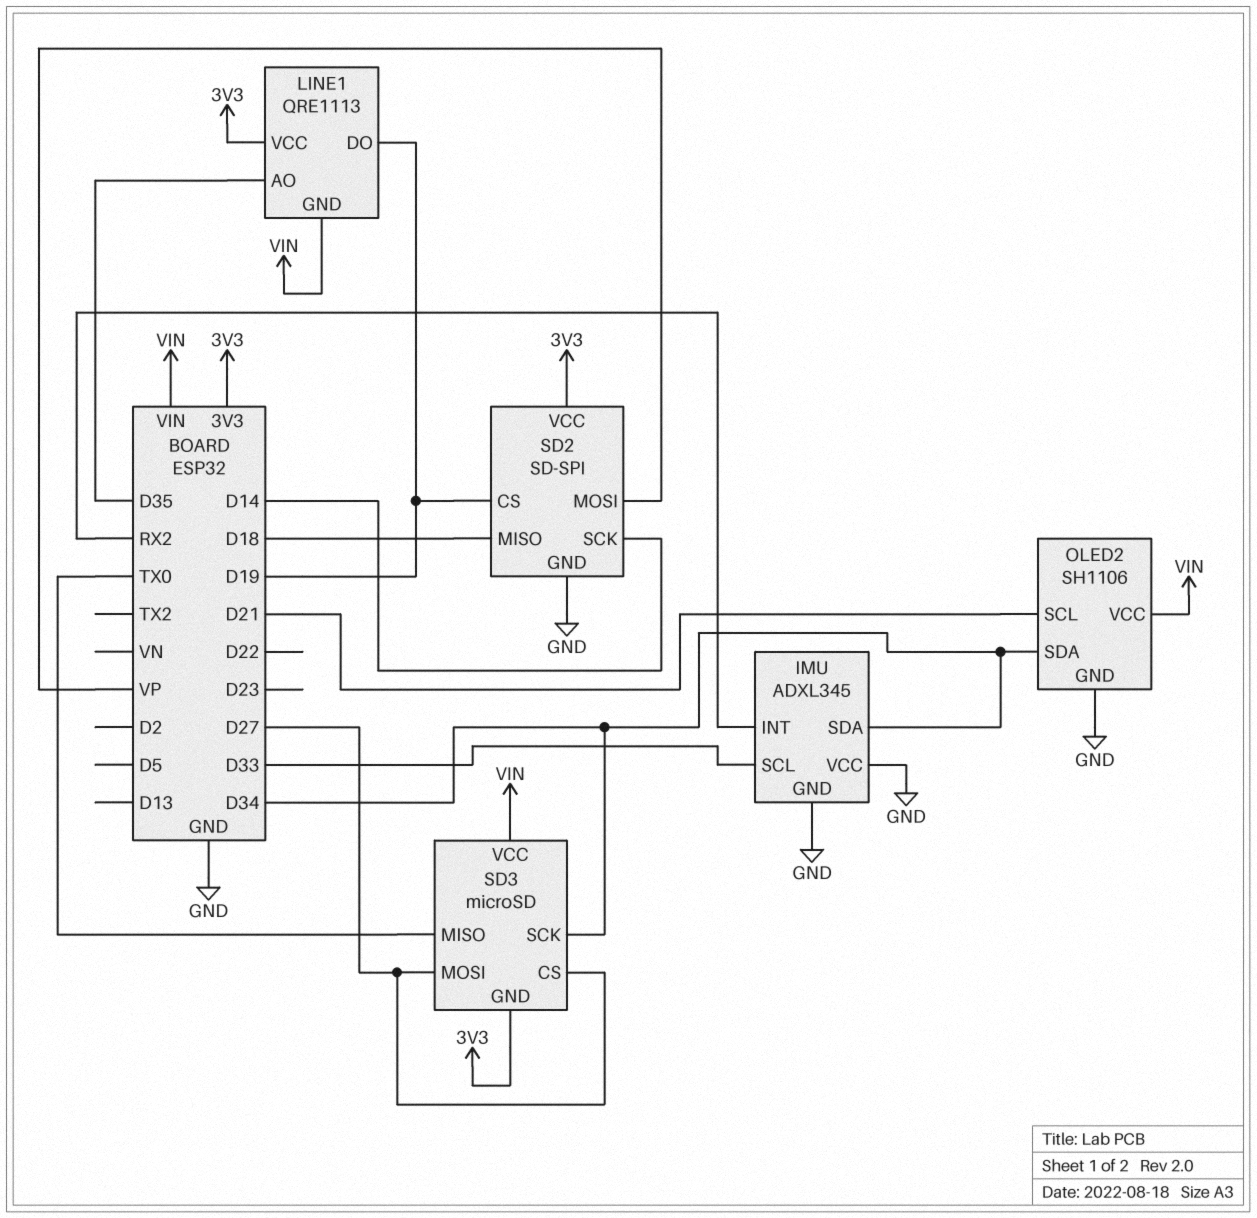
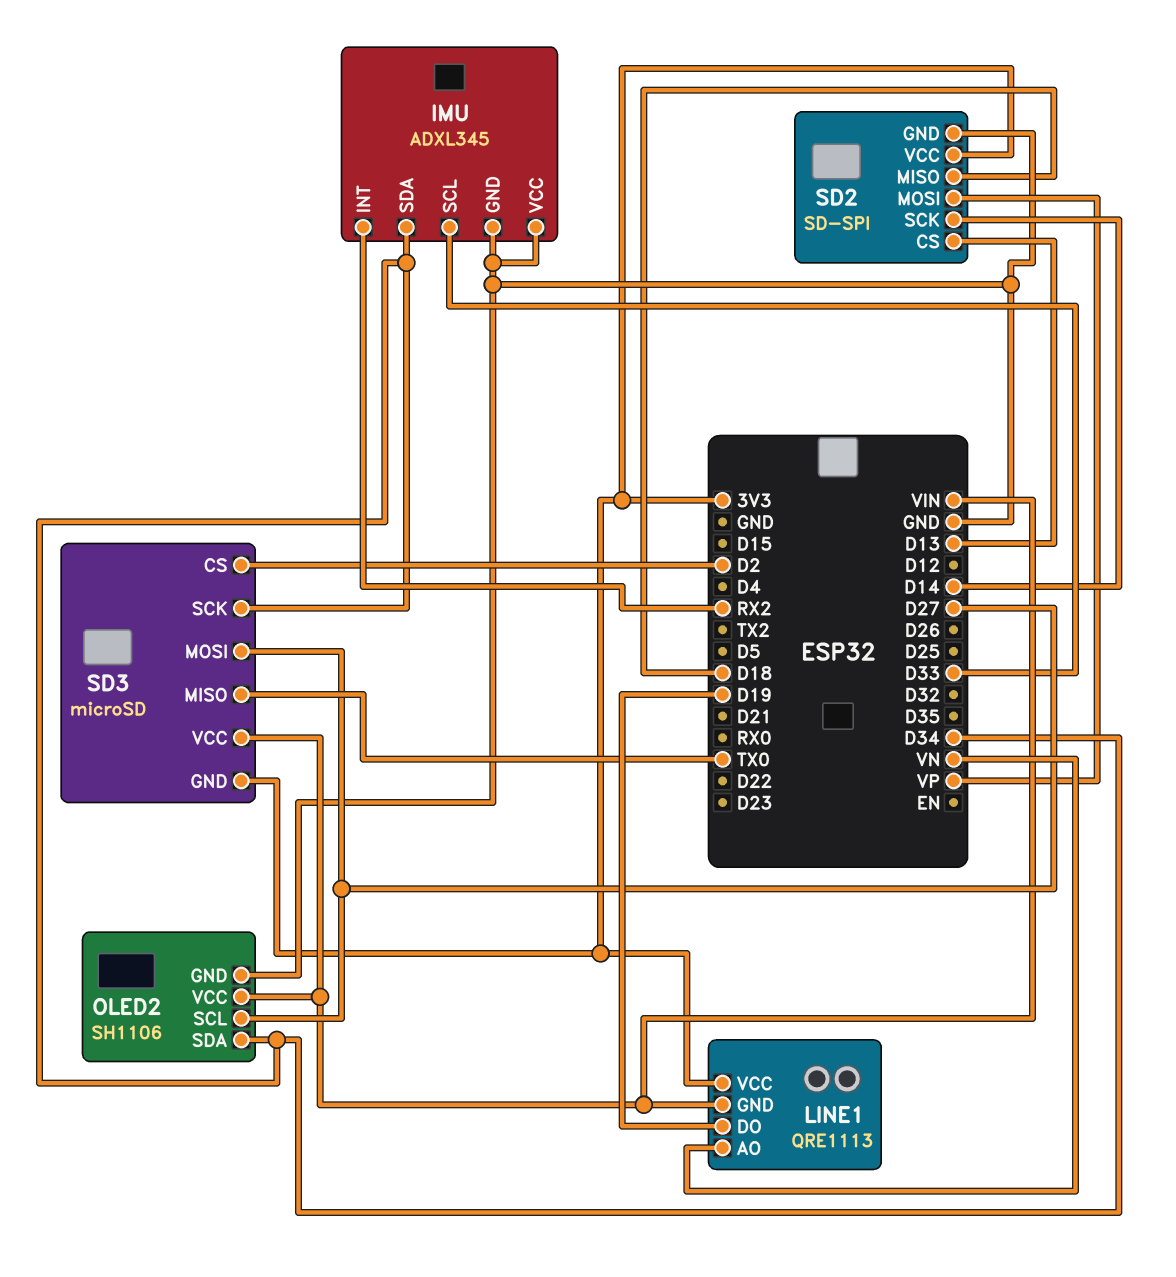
LINE1 pin AO: D35 -> VN
OLED2 pin SCL: D21 -> D27
SD2 pin CS: D19 -> D13
SD3 pin CS: D27 -> D2

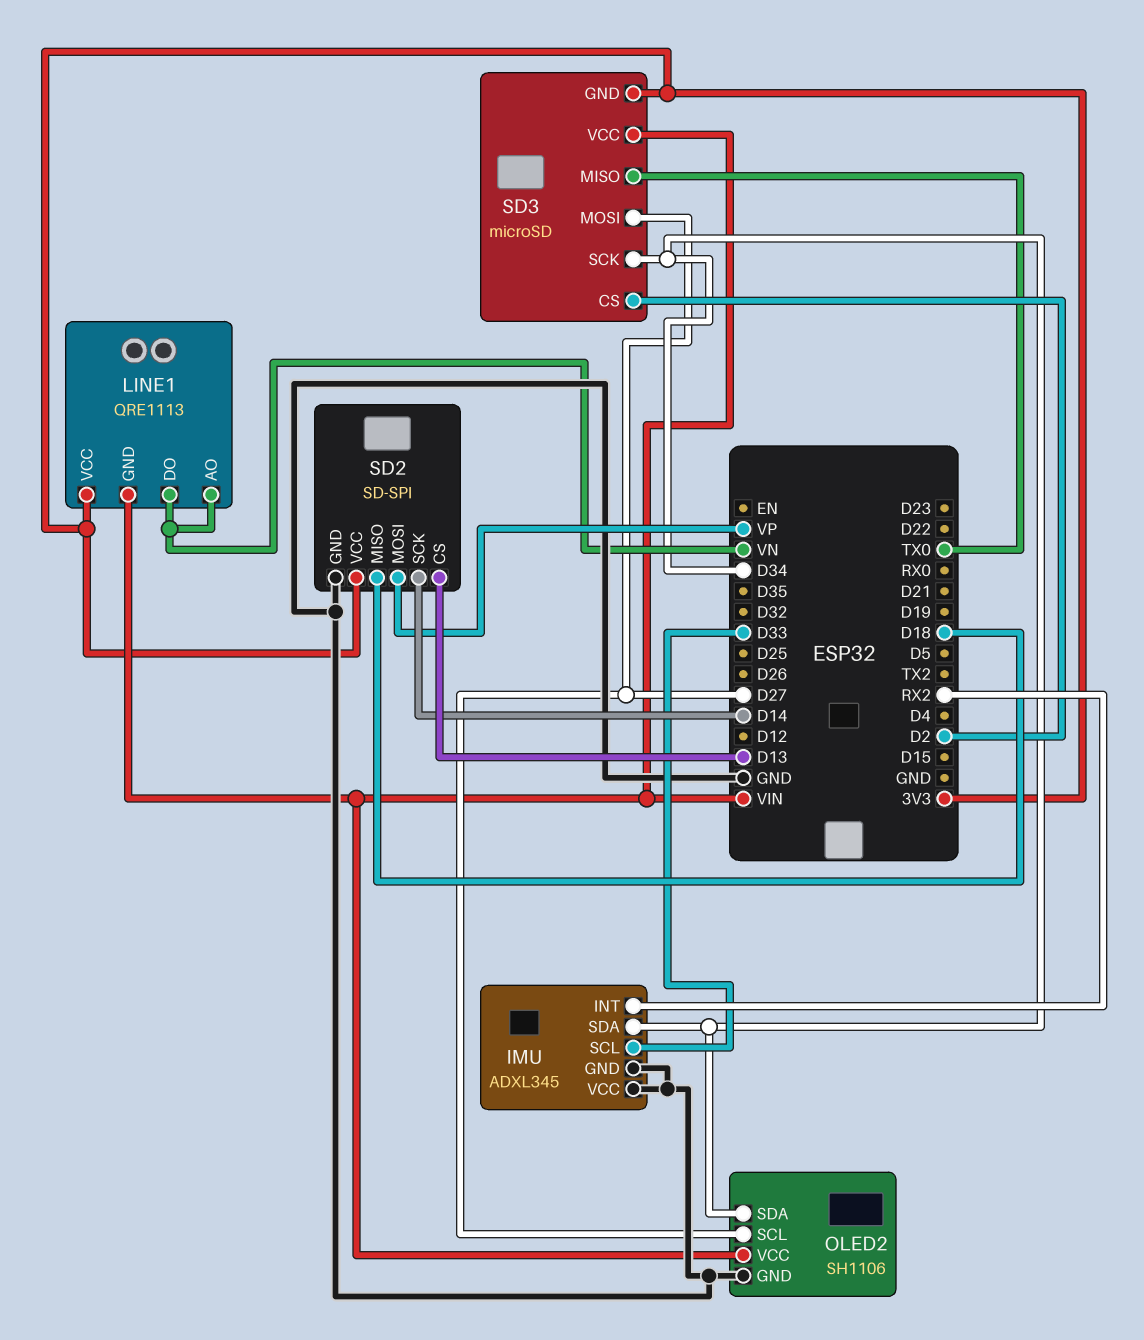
LINE1 pin DO: D19 -> VN

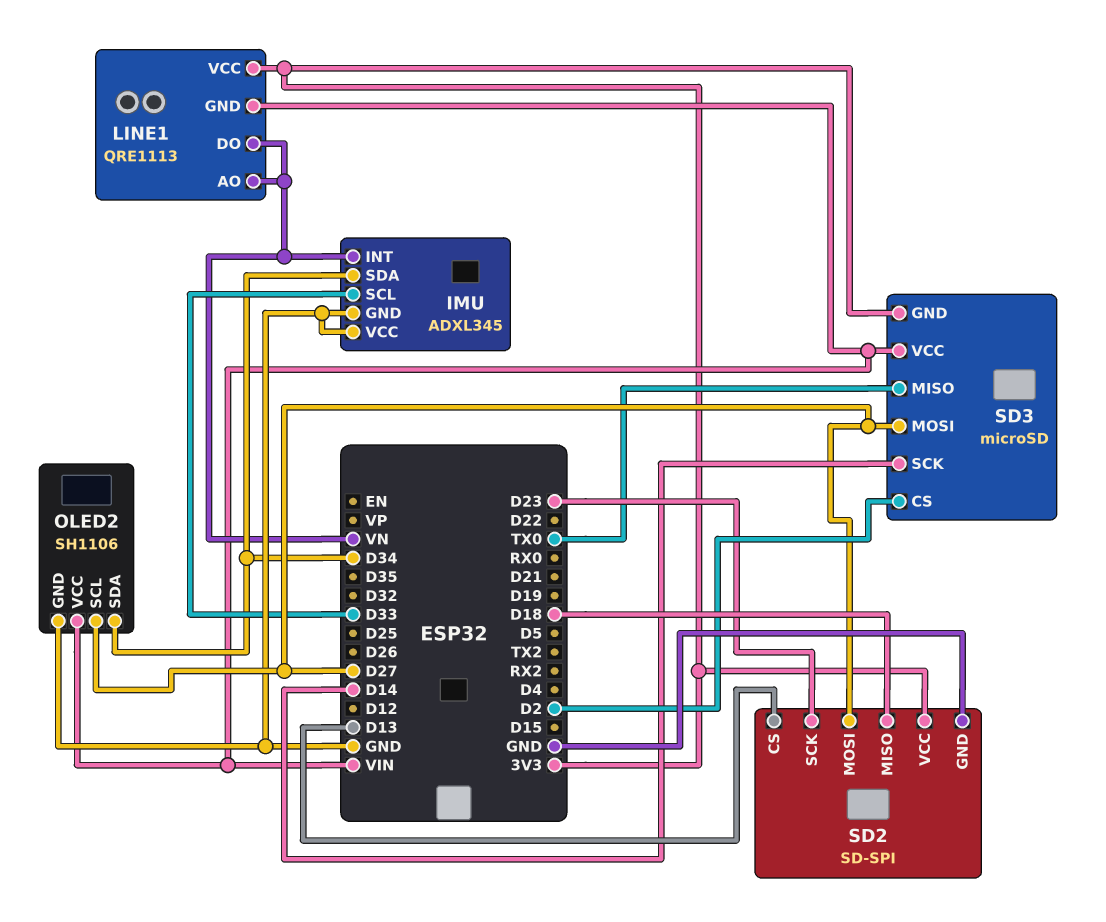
IMU pin INT: RX2 -> VN
SD2 pin MOSI: VP -> D27
SD2 pin SCK: D14 -> D23
SD3 pin SCK: D34 -> D14

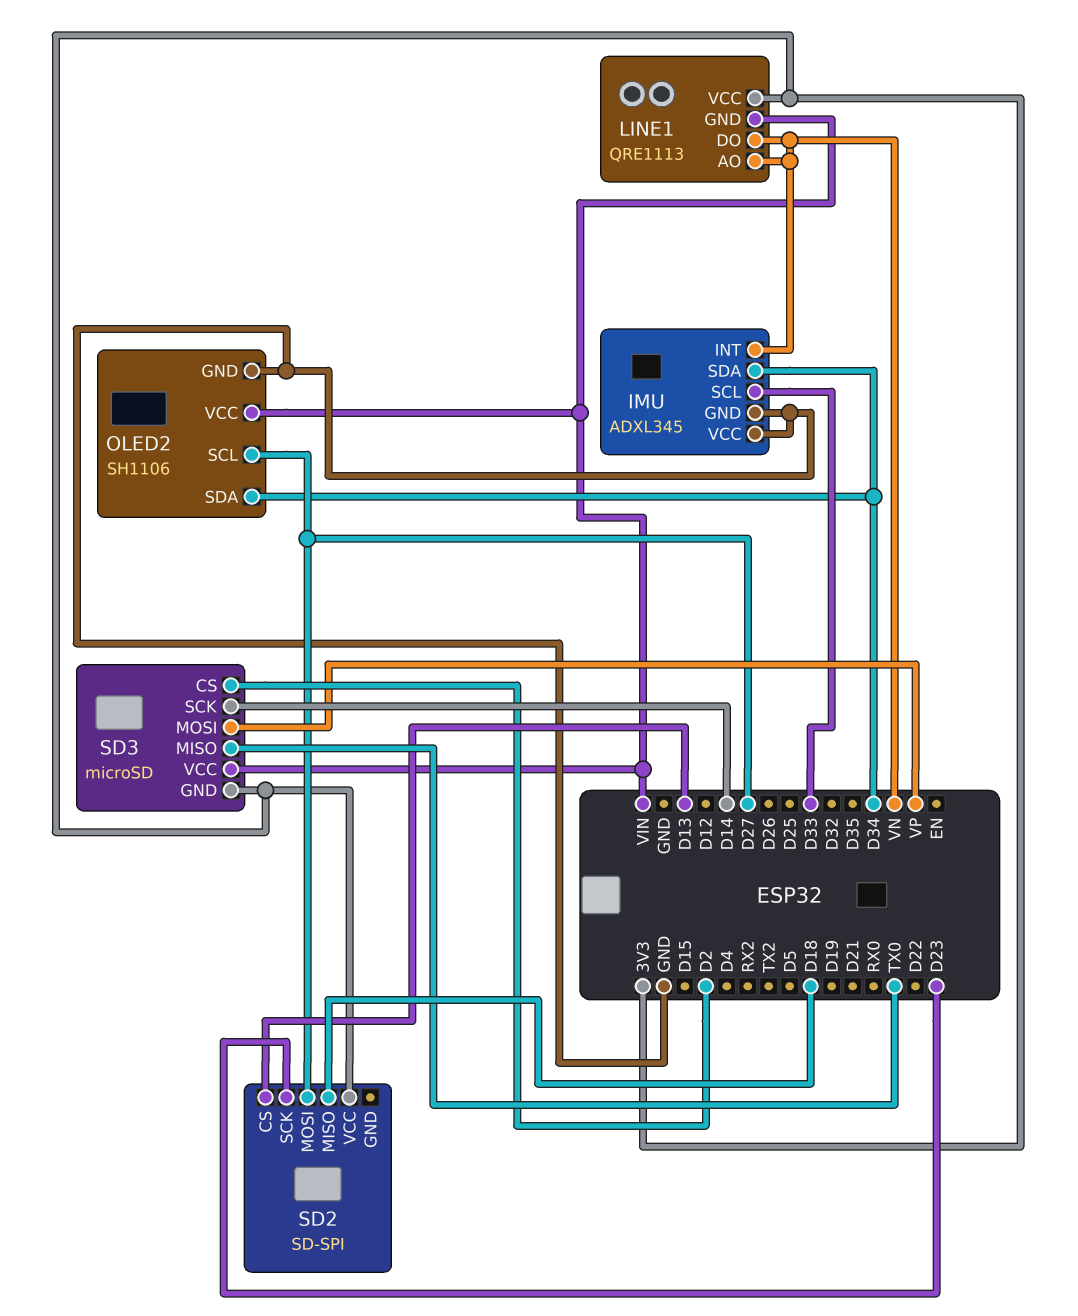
SD2 pin GND: GND -> none
SD3 pin MOSI: D27 -> VP

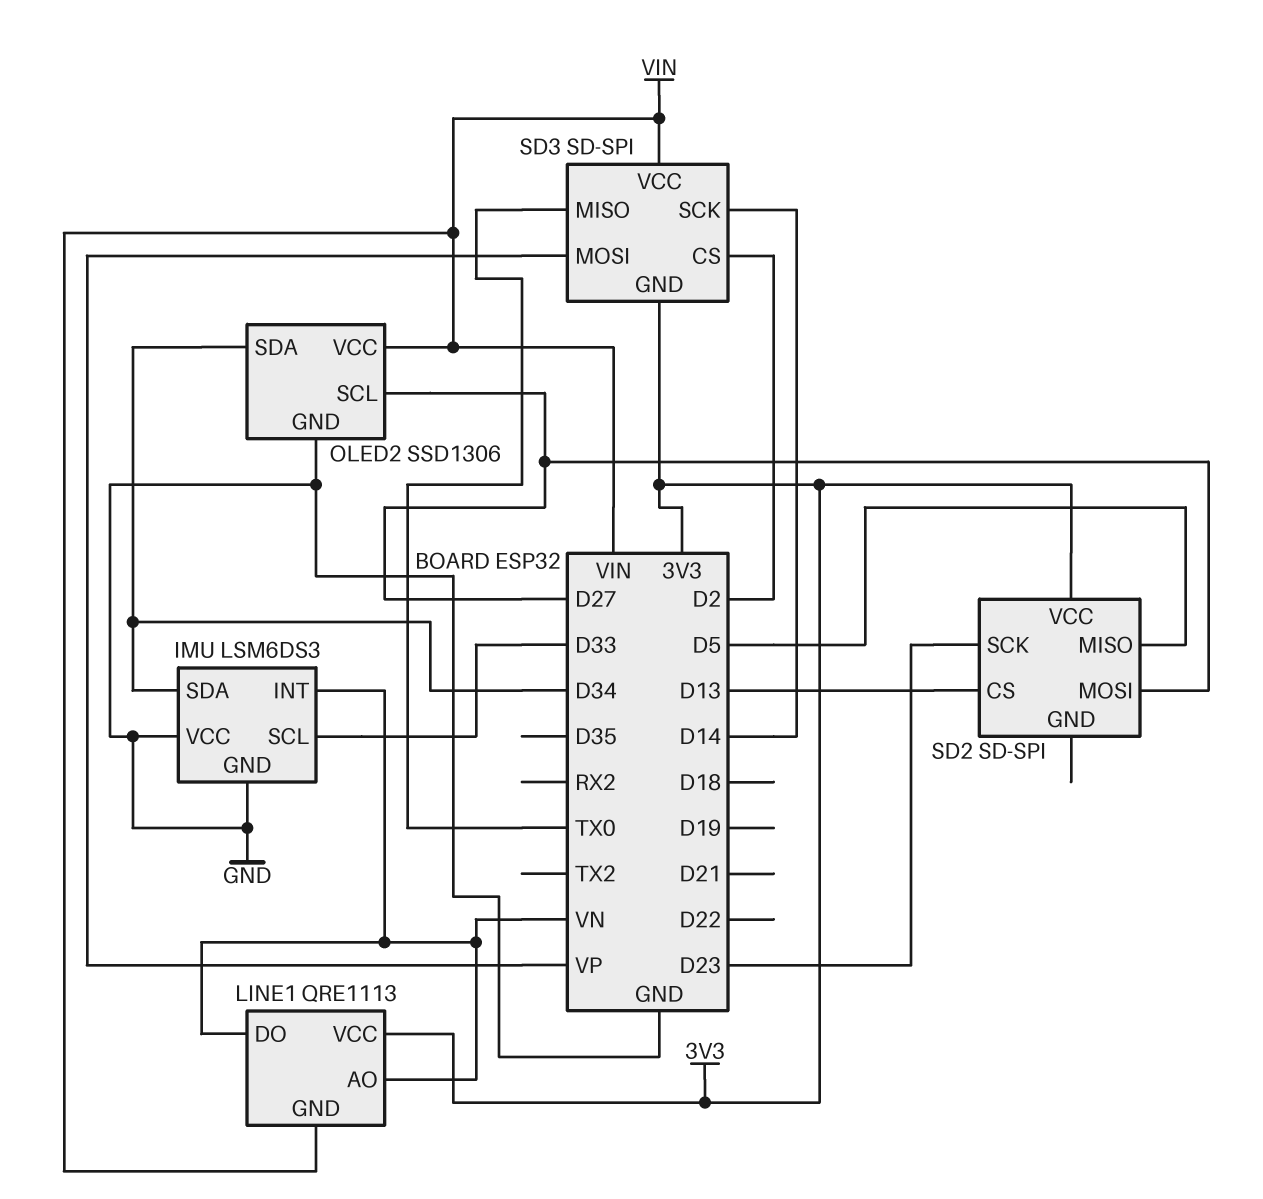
IMU: ADXL345 -> LSM6DS3
OLED2: SH1106 -> SSD1306
SD2 pin MISO: D18 -> D5
SD3: microSD -> SD-SPI

